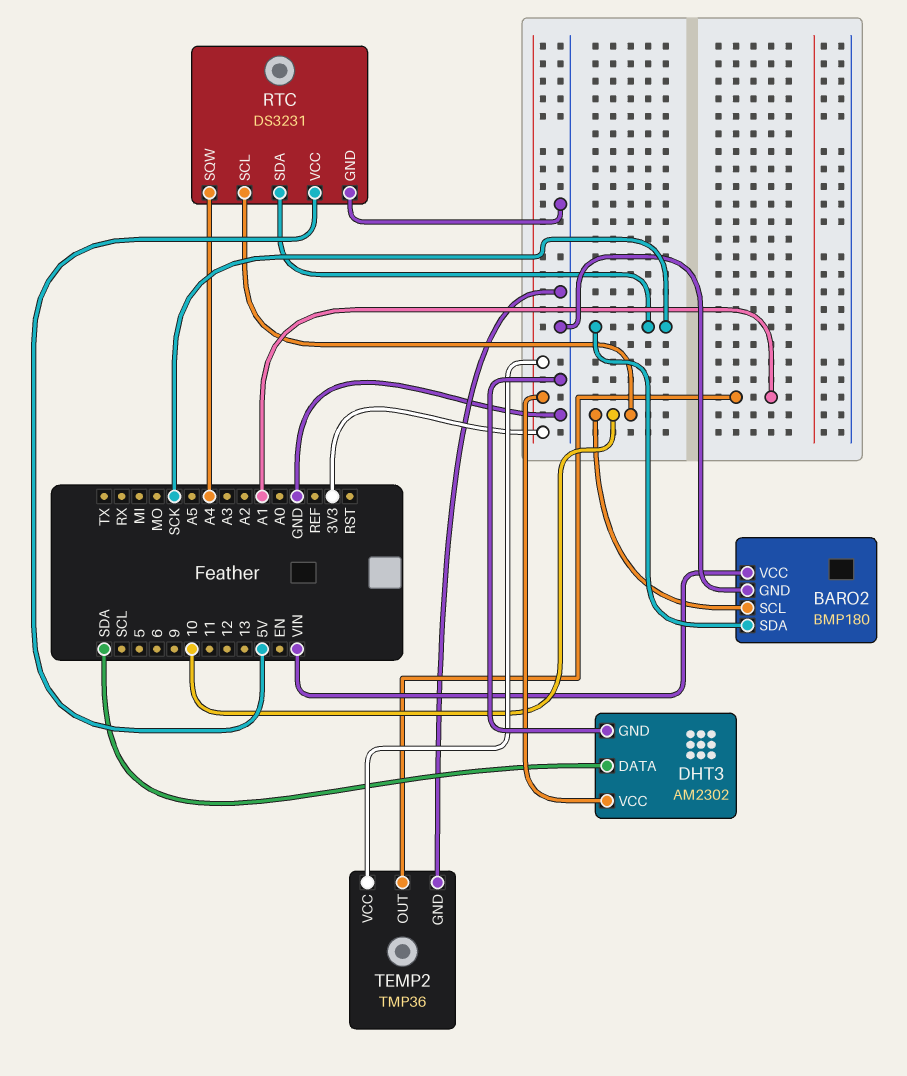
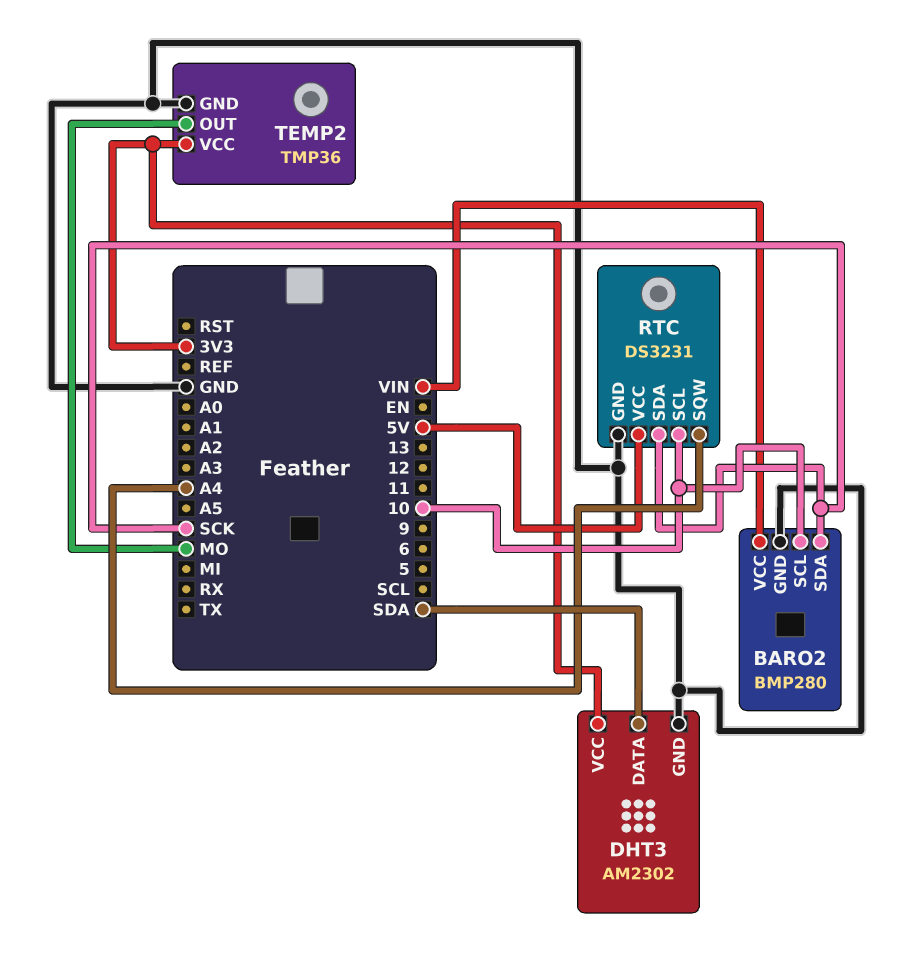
BARO2: BMP180 -> BMP280
TEMP2 pin OUT: A1 -> MO

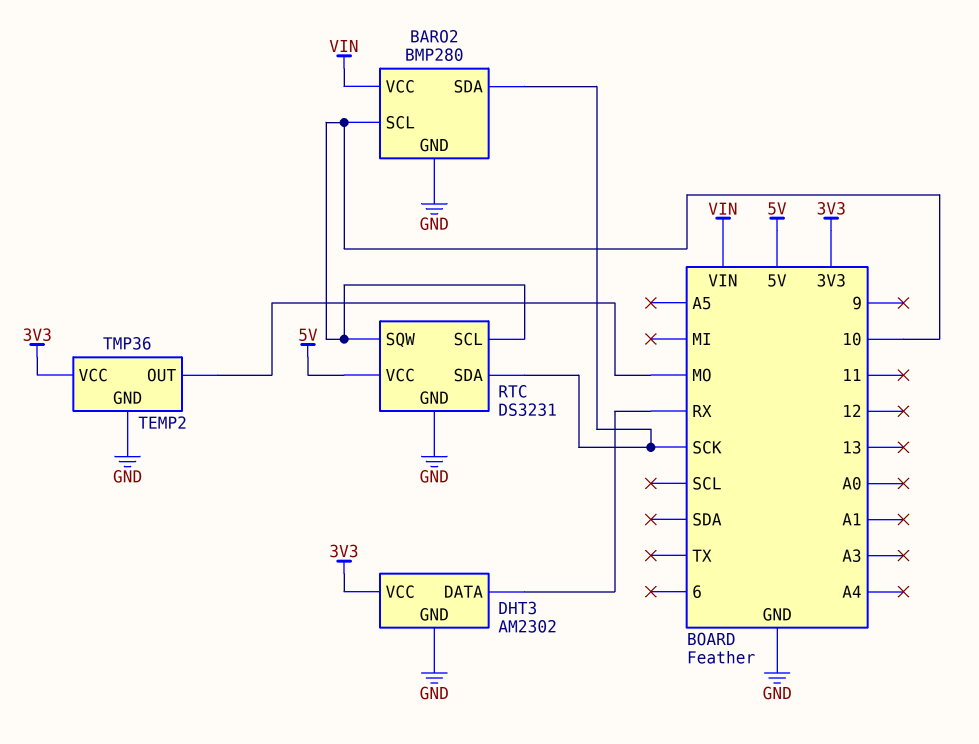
DHT3 pin DATA: SDA -> RX
RTC pin SQW: A4 -> 10

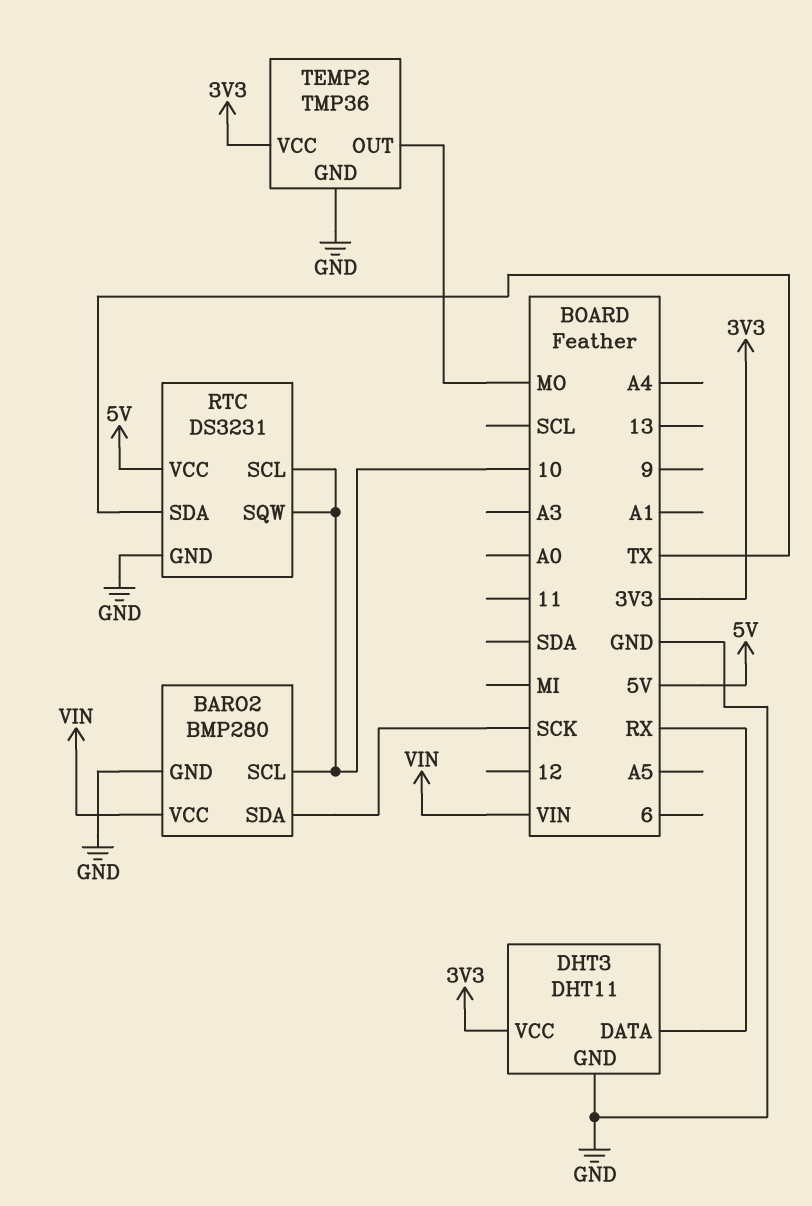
DHT3: AM2302 -> DHT11
RTC pin SDA: SCK -> TX

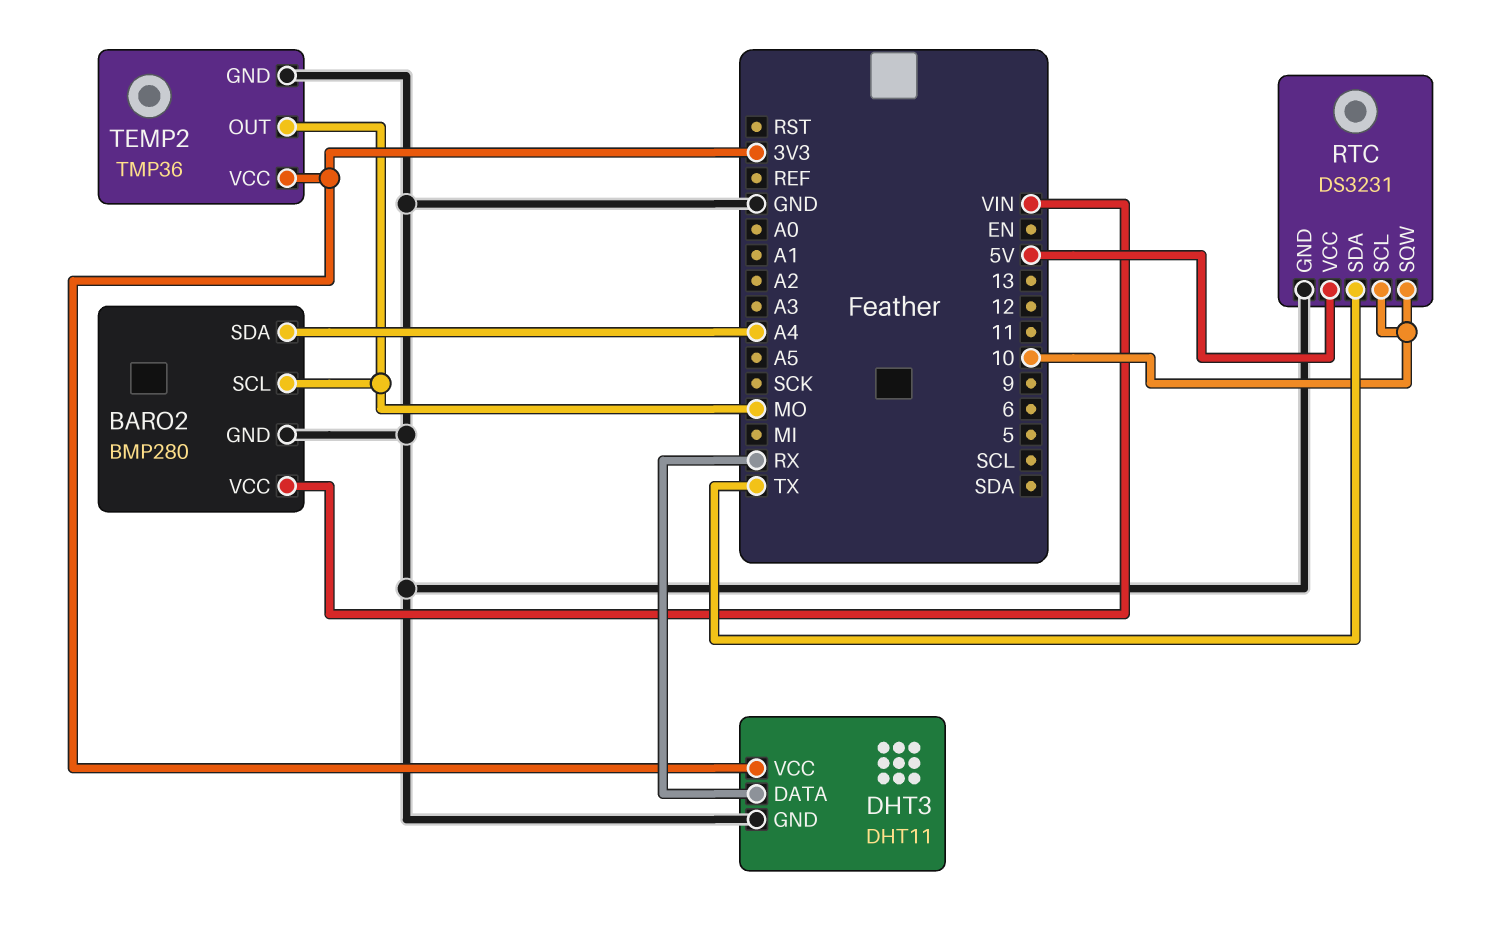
BARO2 pin SCL: 10 -> MO
BARO2 pin SDA: SCK -> A4

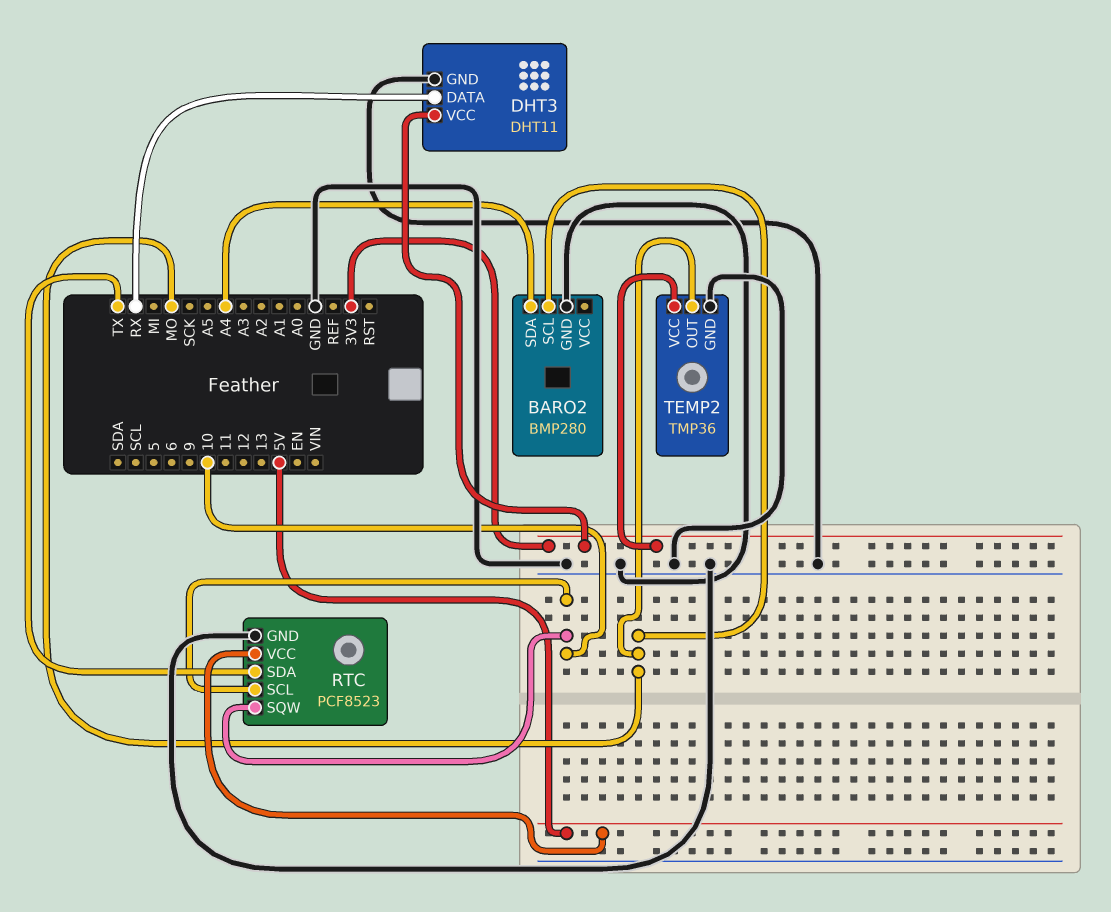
BARO2 pin VCC: VIN -> none
RTC: DS3231 -> PCF8523

